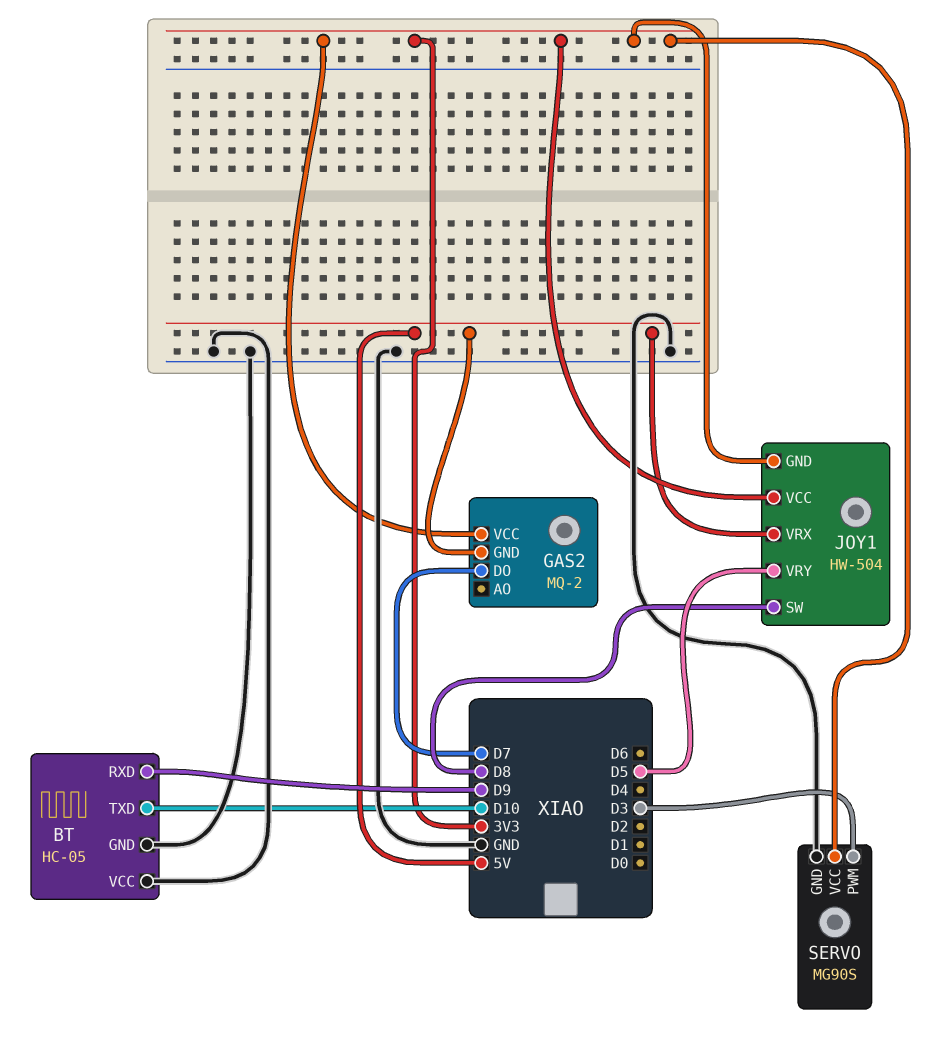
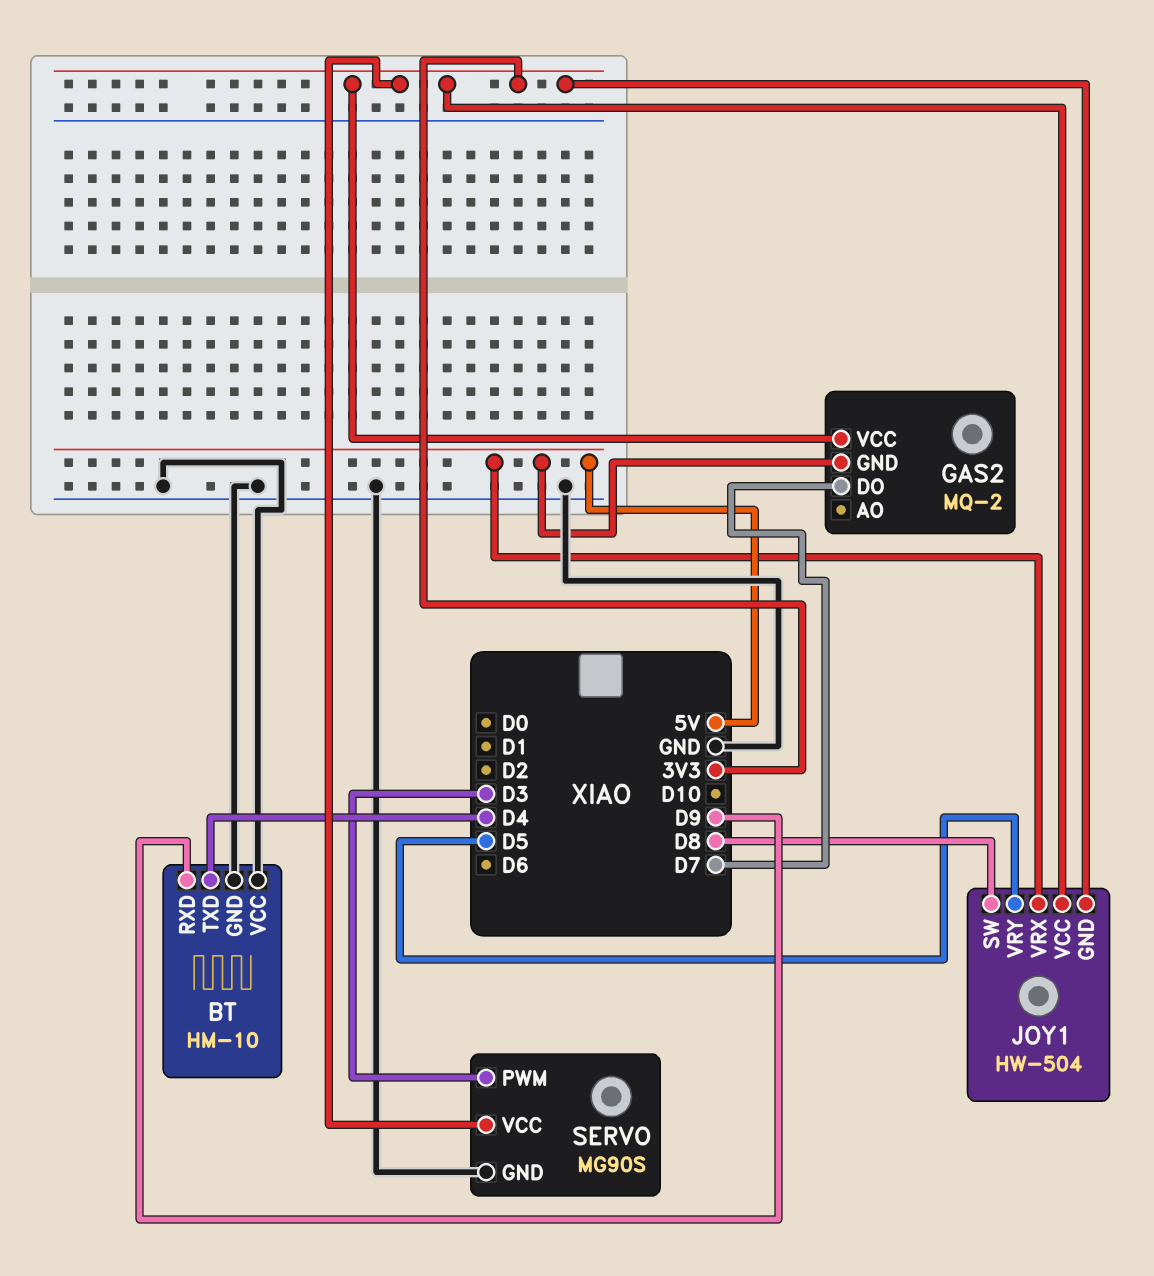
BT: HC-05 -> HM-10
BT pin TXD: D10 -> D4

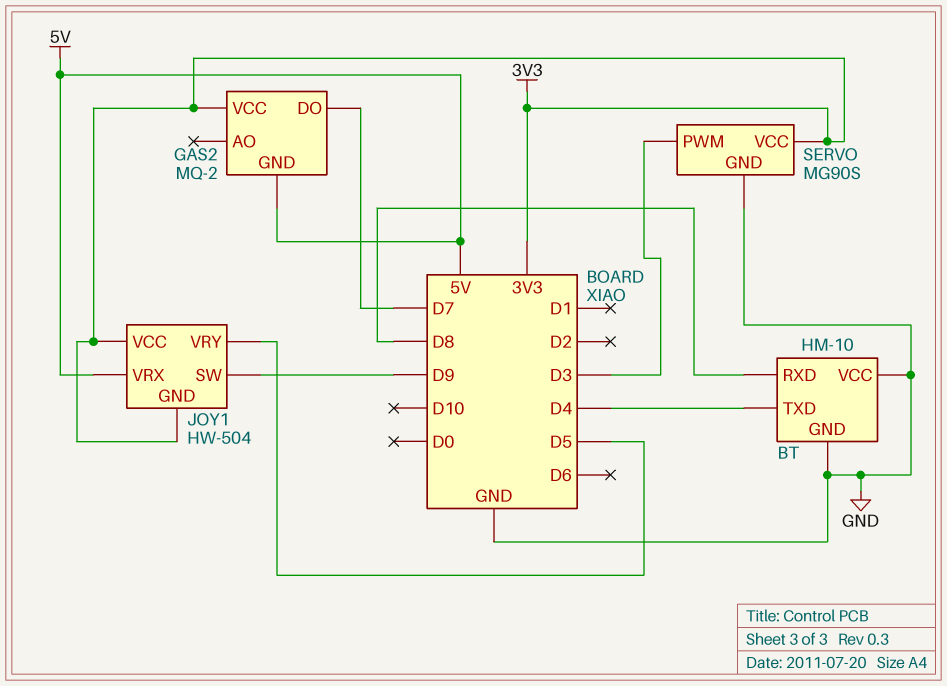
BT pin RXD: D9 -> D8
JOY1 pin SW: D8 -> D9

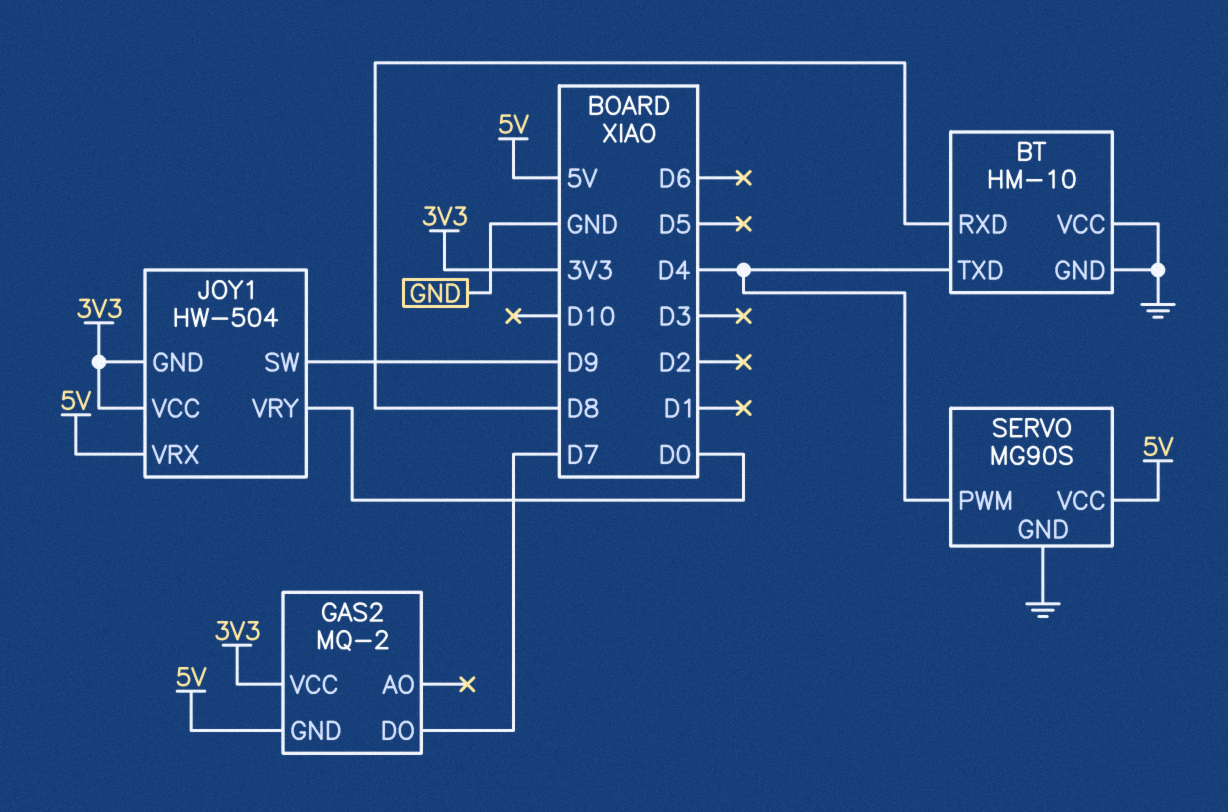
JOY1 pin VRY: D5 -> D0
SERVO pin PWM: D3 -> D4
SERVO pin VCC: 3V3 -> 5V

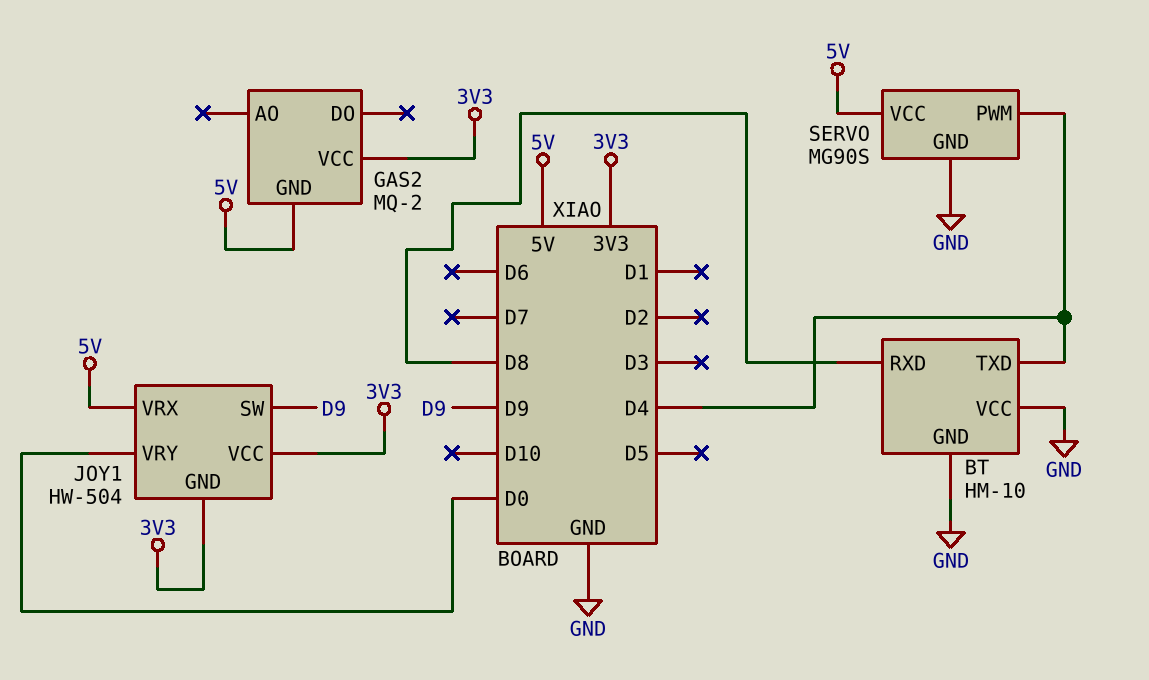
GAS2 pin DO: D7 -> none

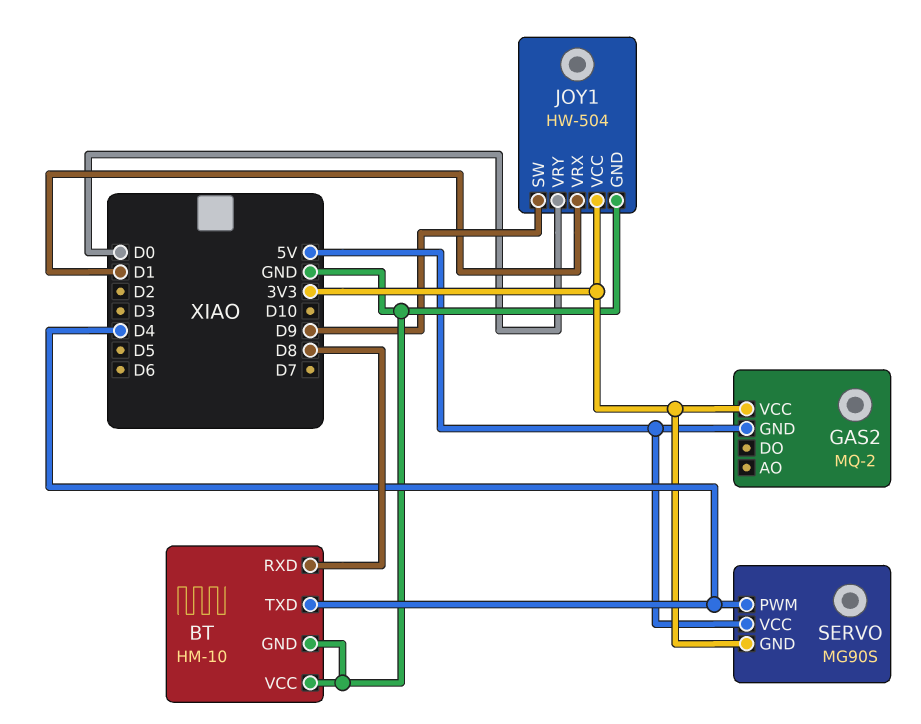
JOY1 pin GND: 3V3 -> GND
JOY1 pin VRX: 5V -> D1
SERVO pin GND: GND -> 3V3

